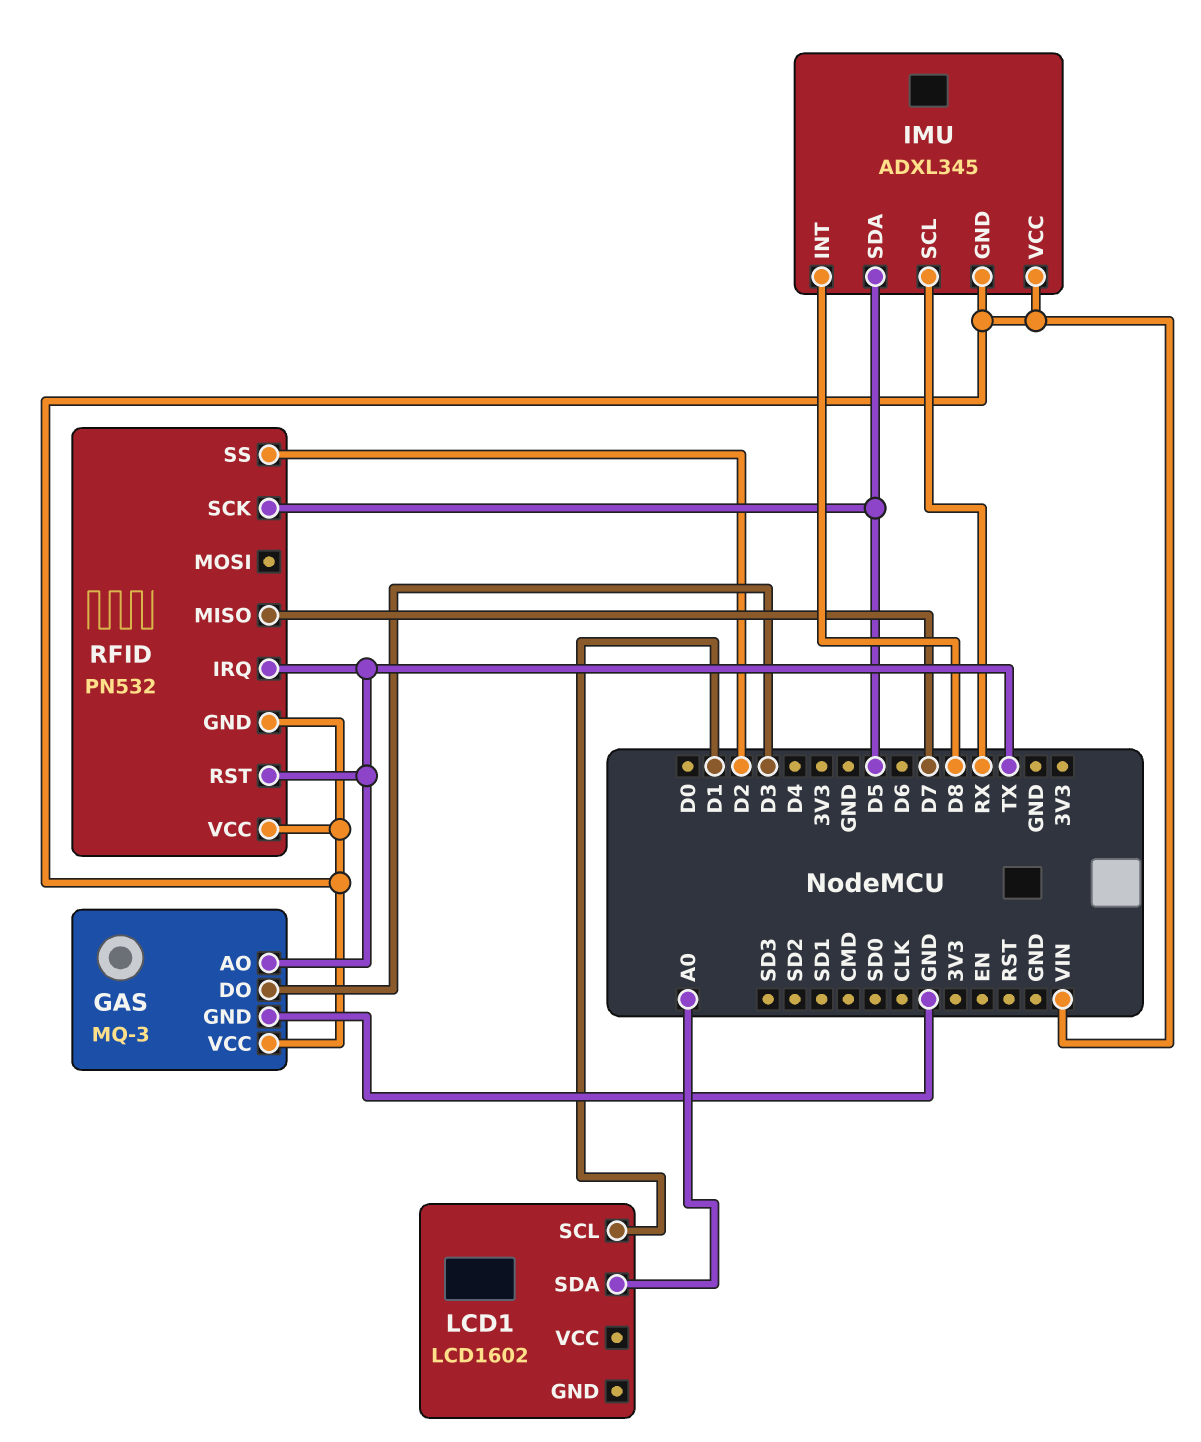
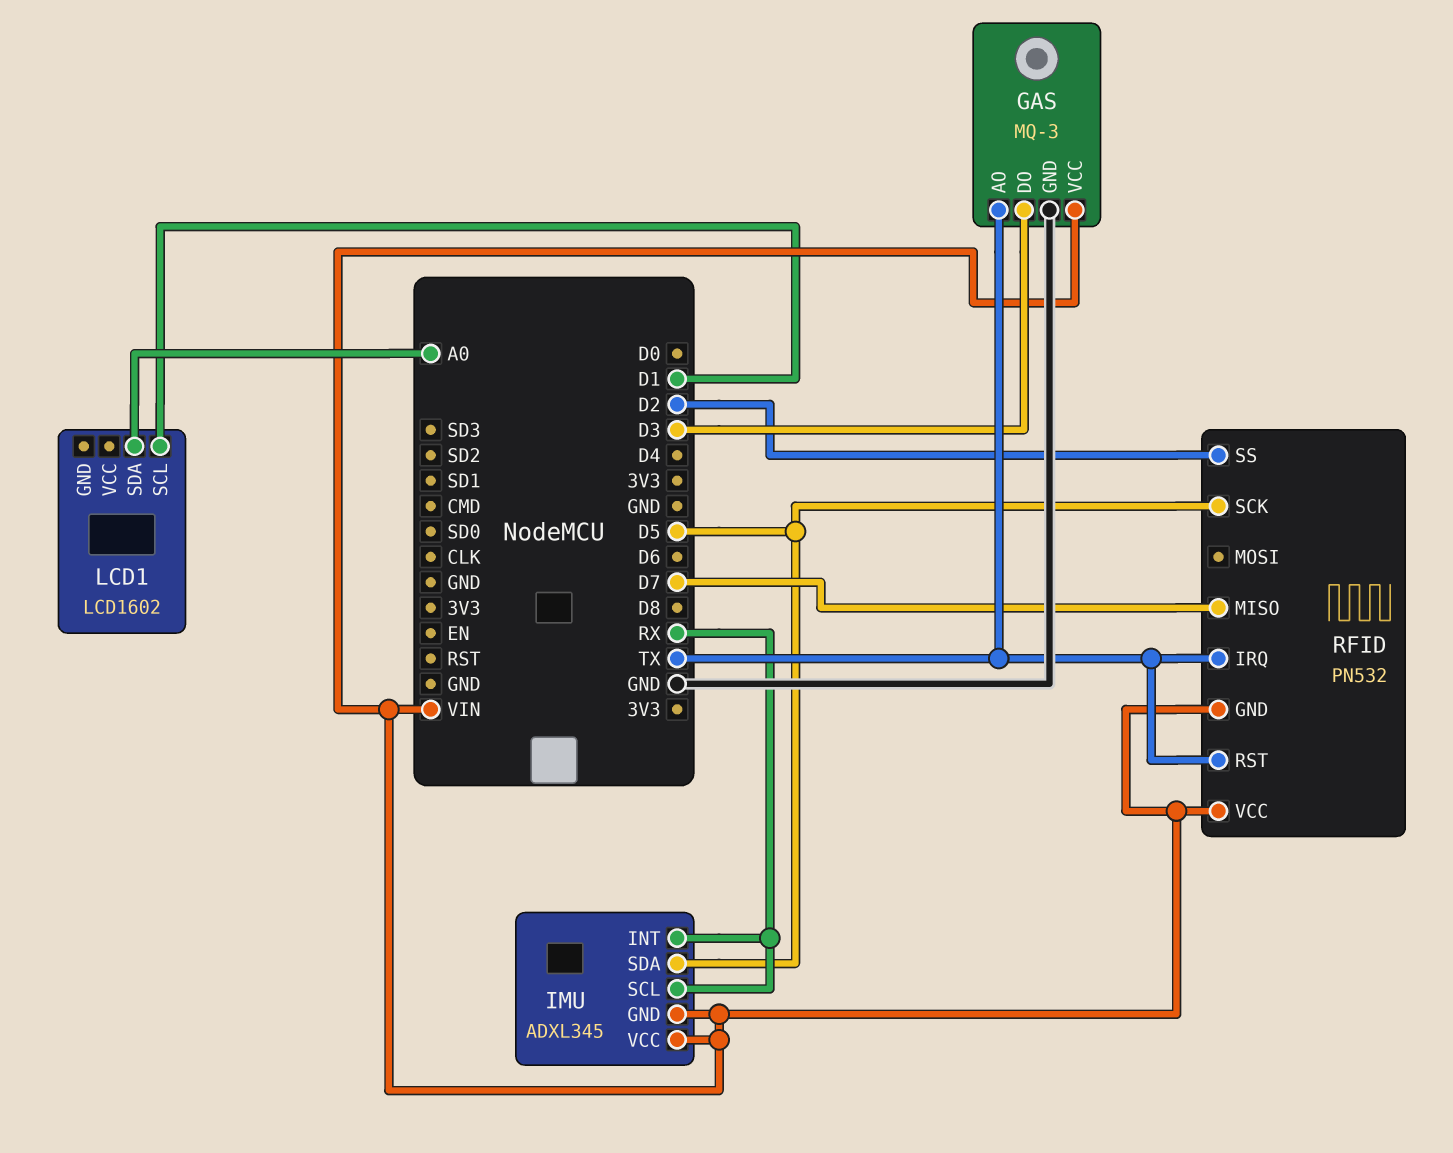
IMU pin INT: D8 -> RX

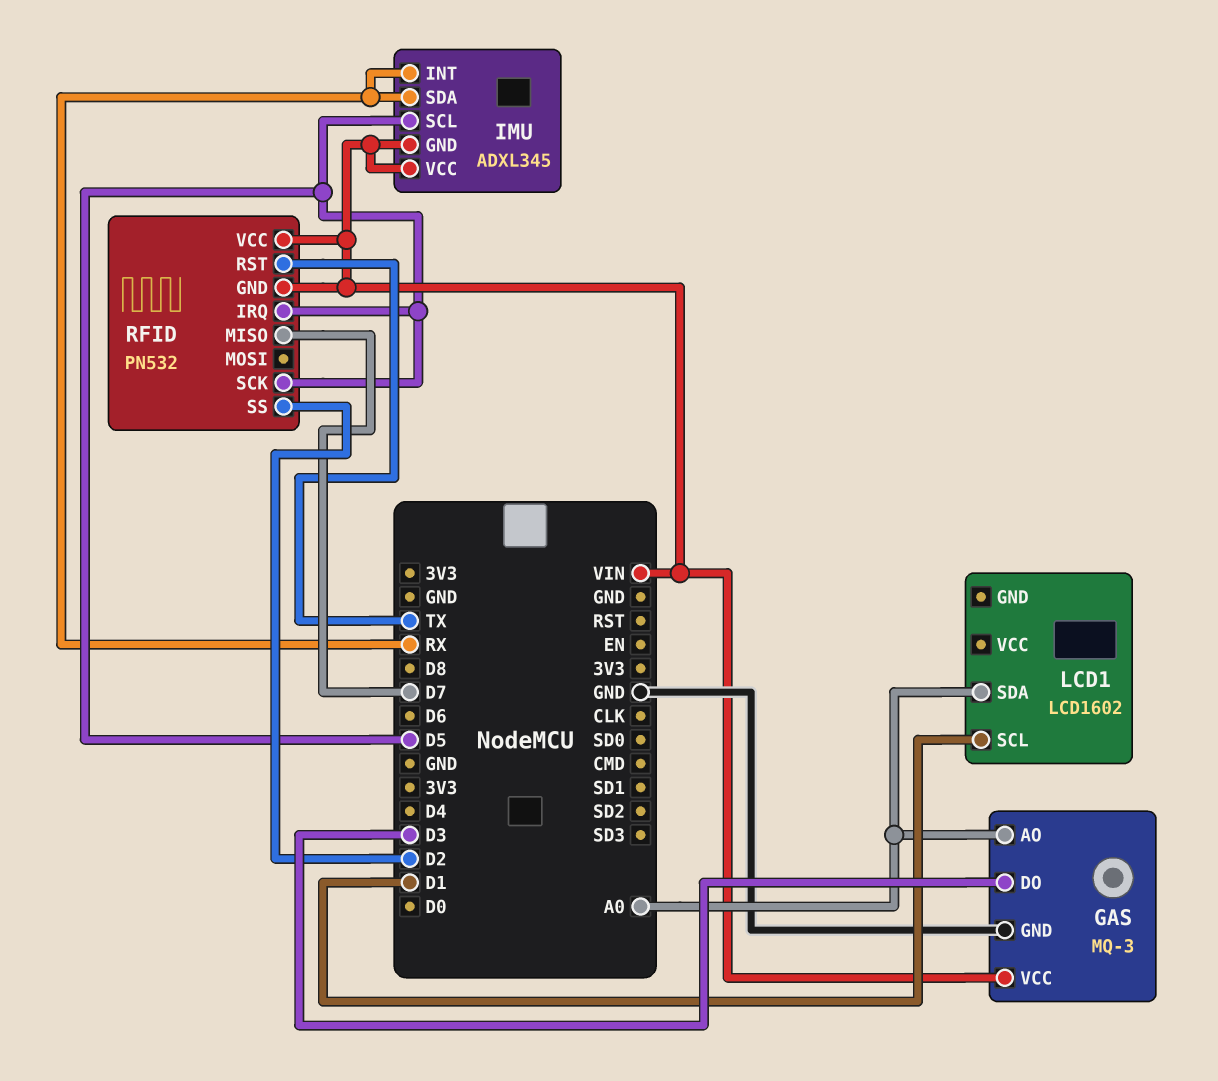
GAS pin AO: TX -> A0
IMU pin SCL: RX -> D5
IMU pin SDA: D5 -> RX
RFID pin IRQ: TX -> D5

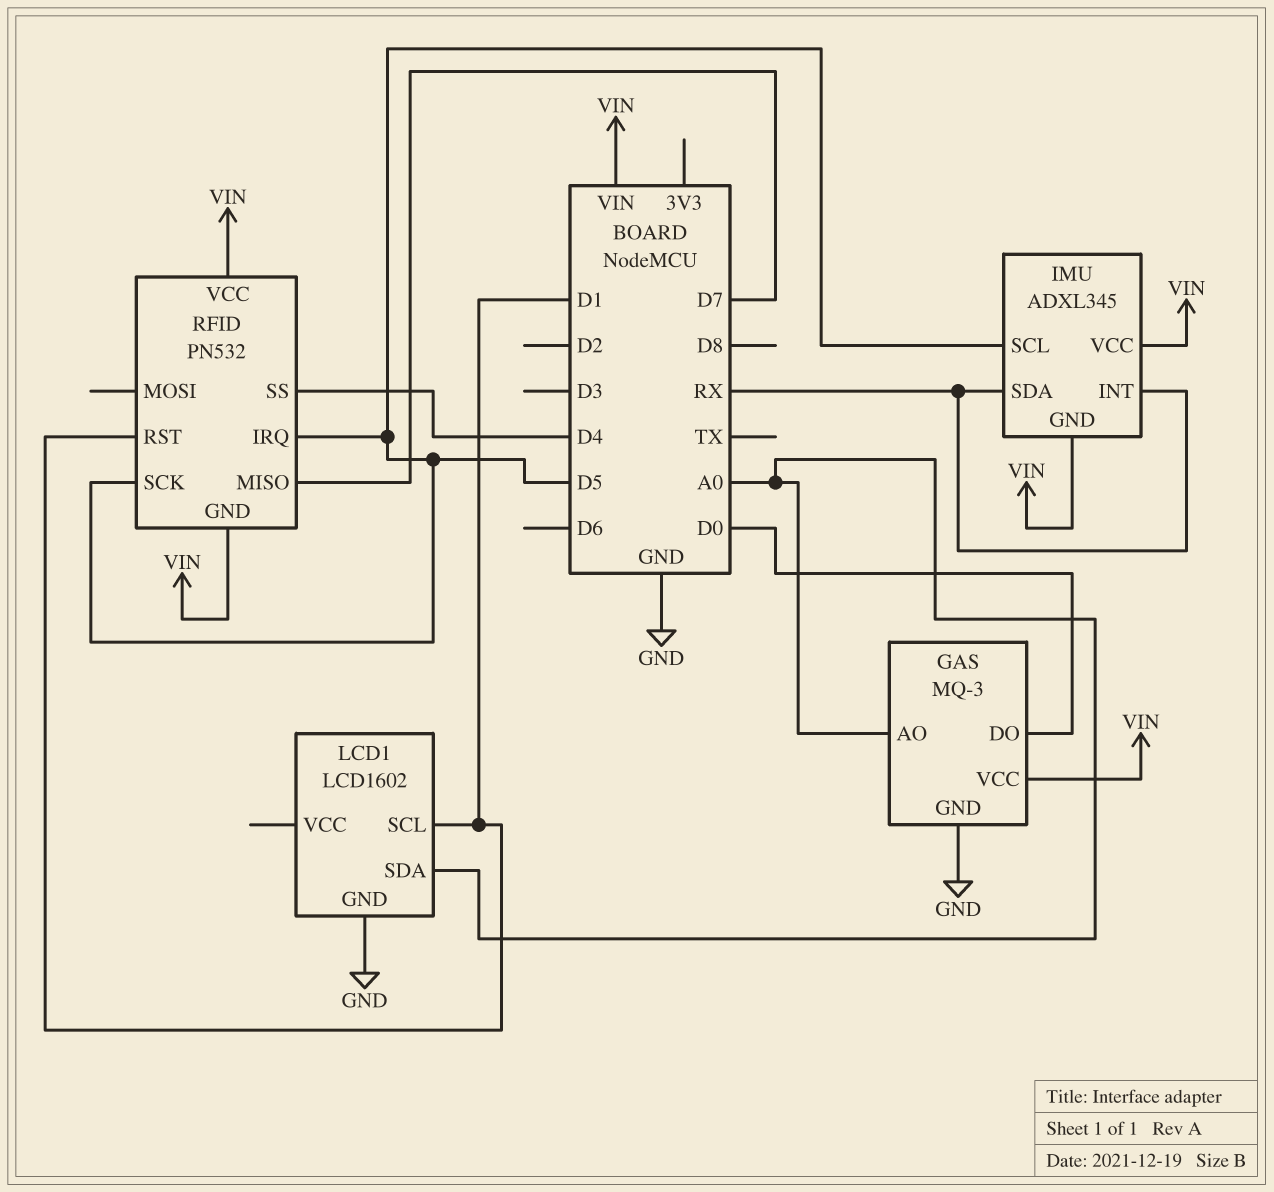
GAS pin DO: D3 -> D0
LCD1 pin GND: none -> GND
RFID pin RST: TX -> D1
RFID pin SS: D2 -> D4

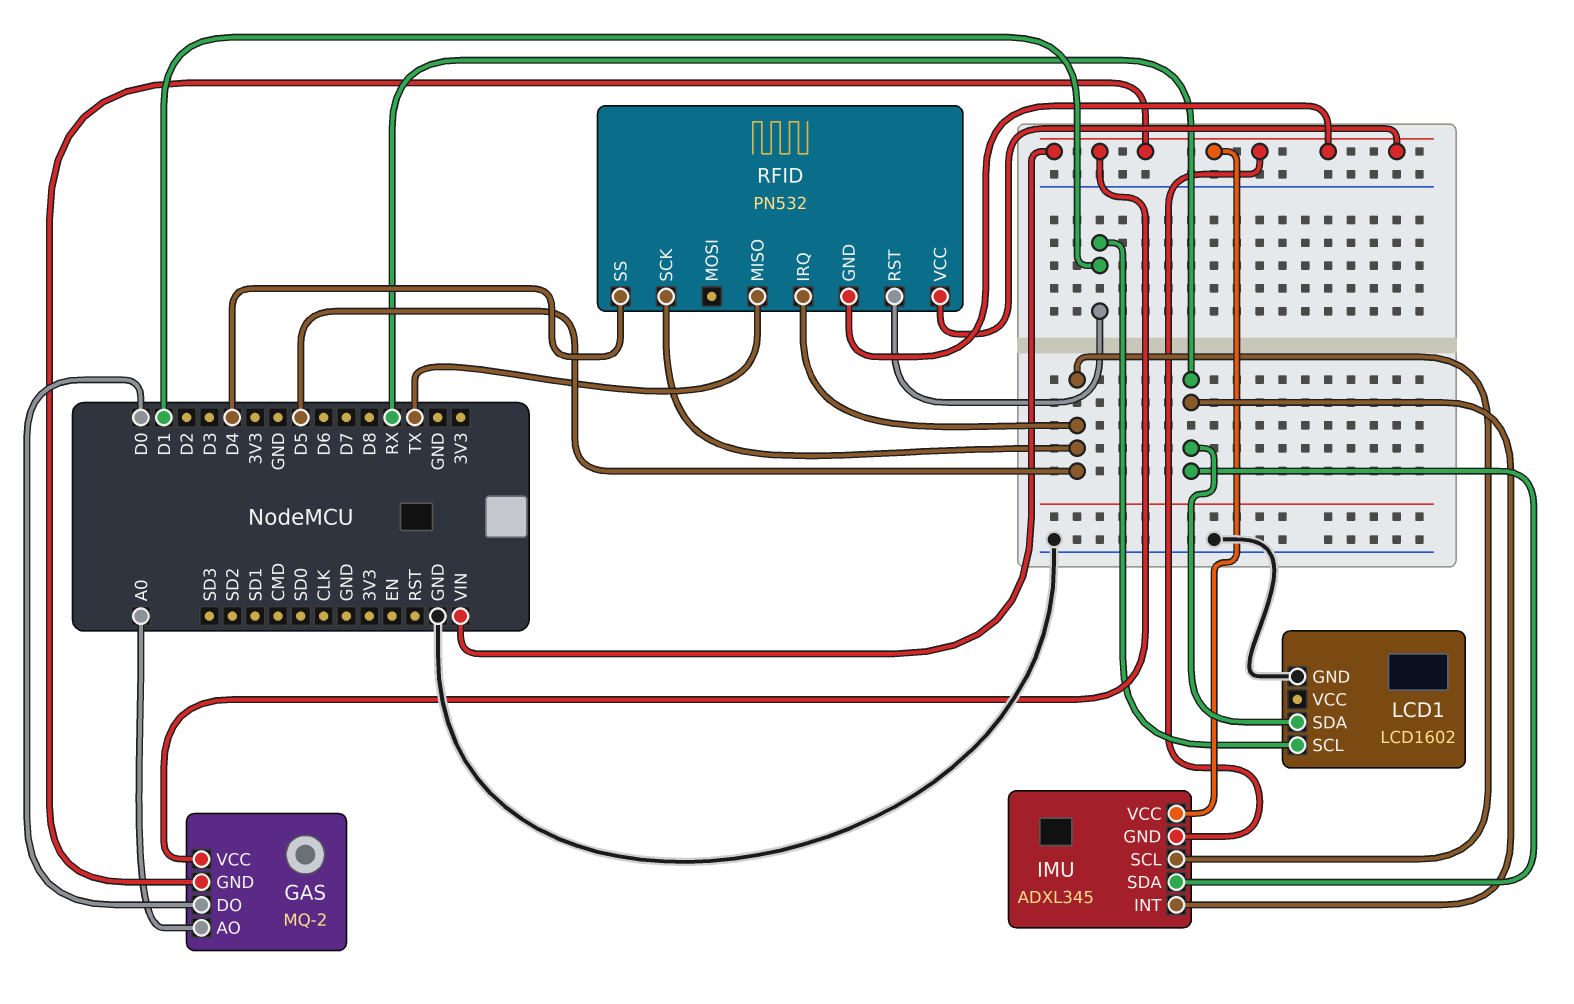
GAS: MQ-3 -> MQ-2
GAS pin GND: GND -> VIN
LCD1 pin SDA: A0 -> RX
RFID pin MISO: D7 -> TX

